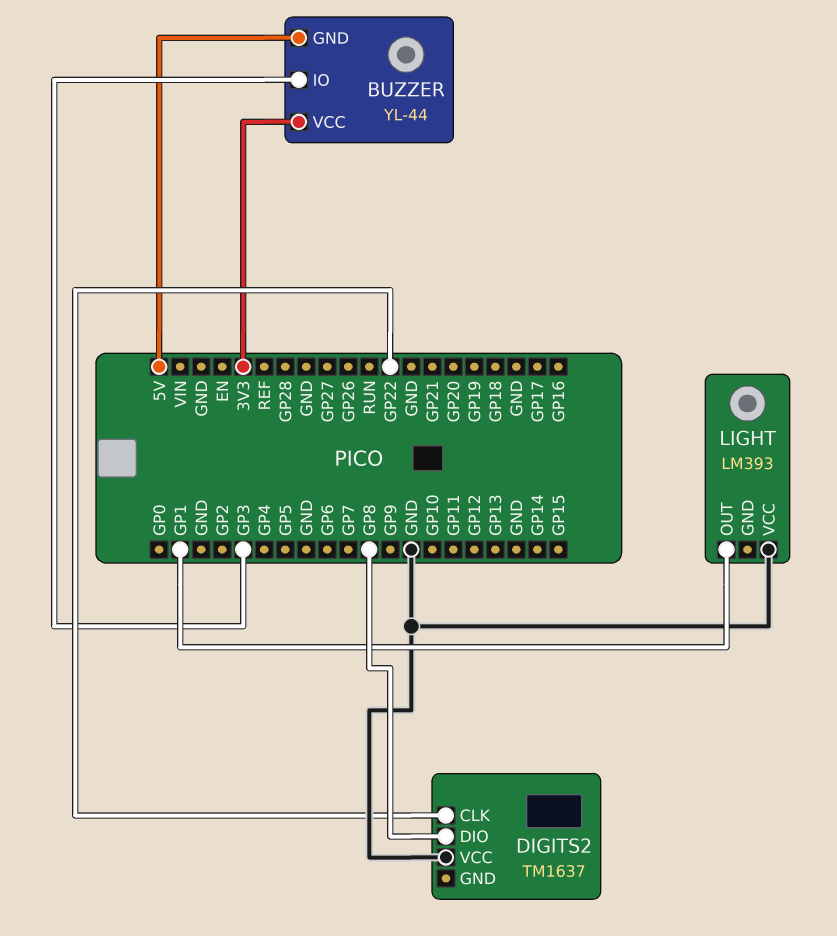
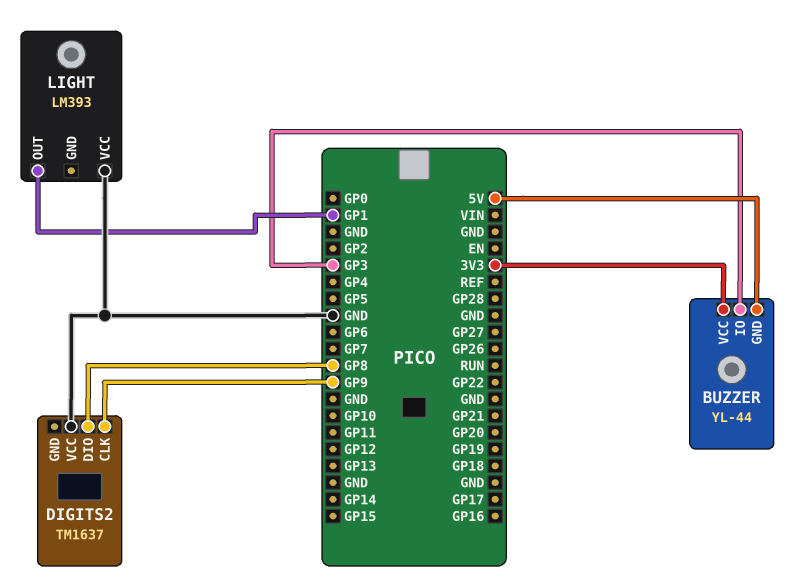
DIGITS2 pin CLK: GP22 -> GP9

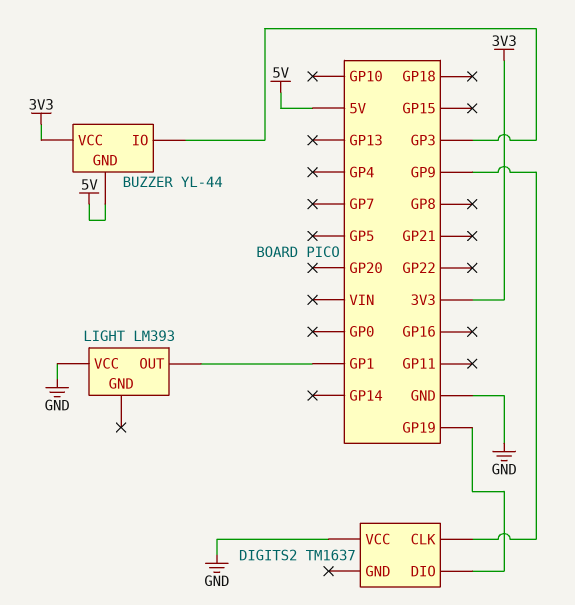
DIGITS2 pin DIO: GP8 -> GP19

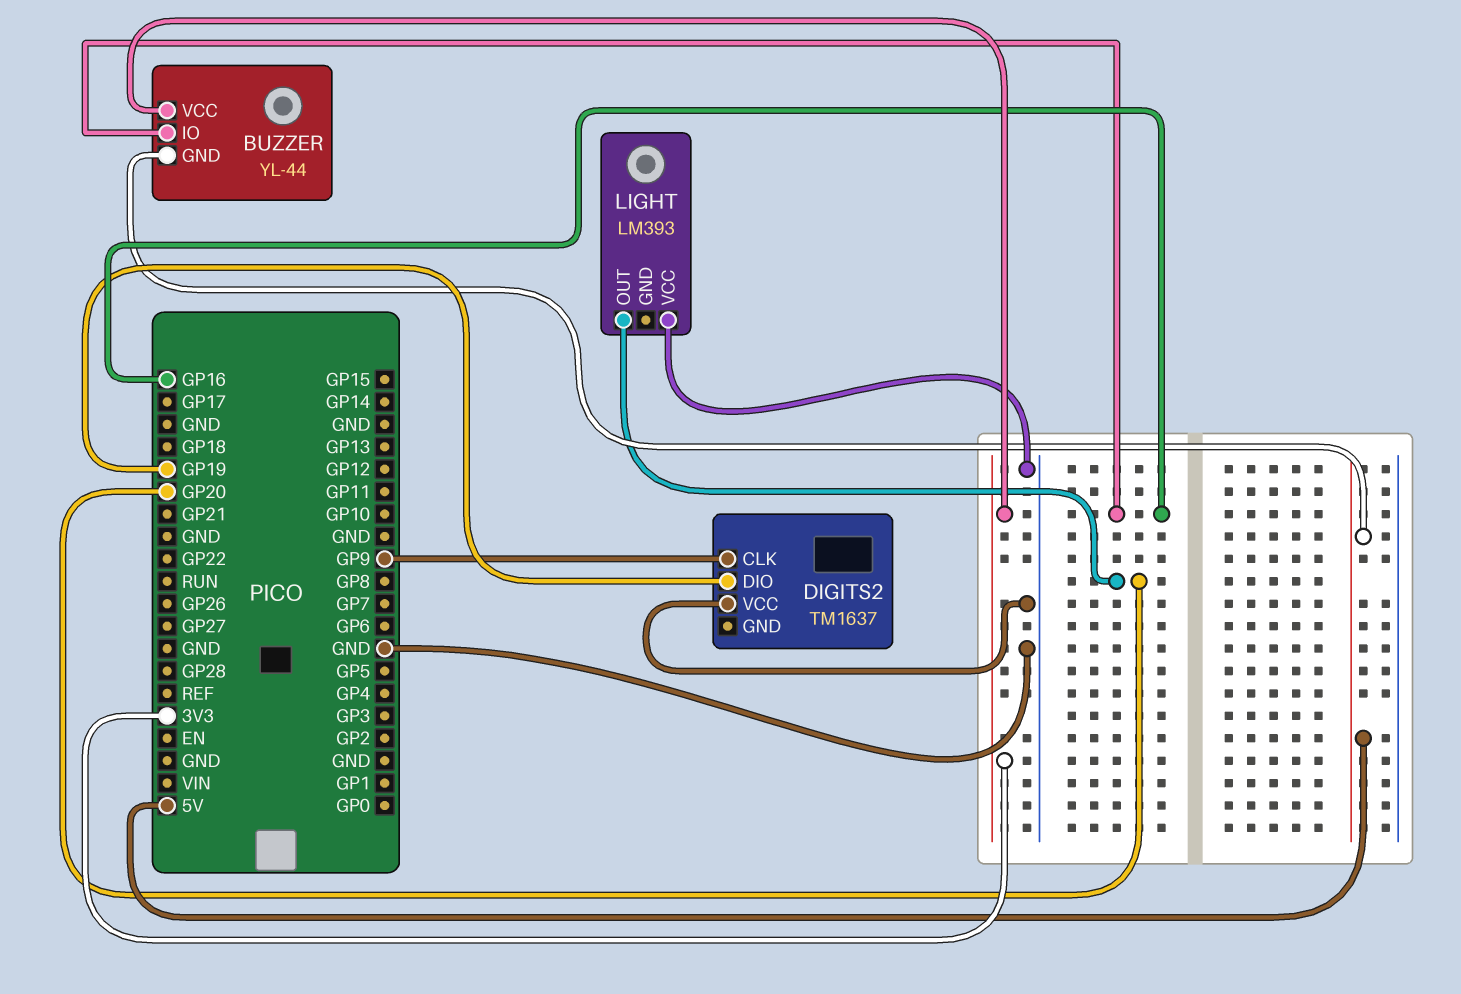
BUZZER pin IO: GP3 -> GP16
LIGHT pin OUT: GP1 -> GP20

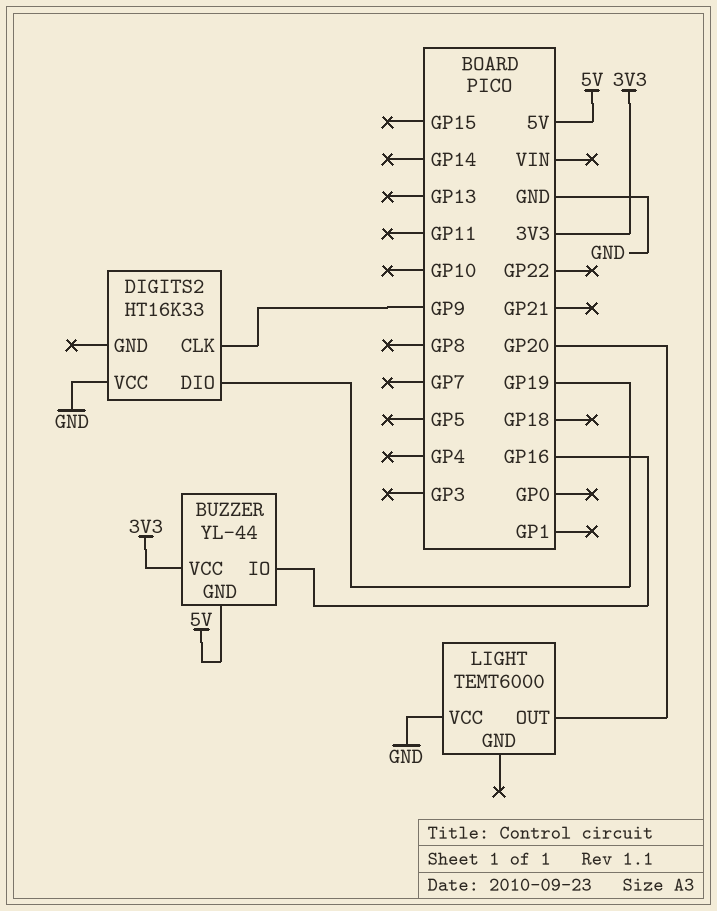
DIGITS2: TM1637 -> HT16K33
LIGHT: LM393 -> TEMT6000

